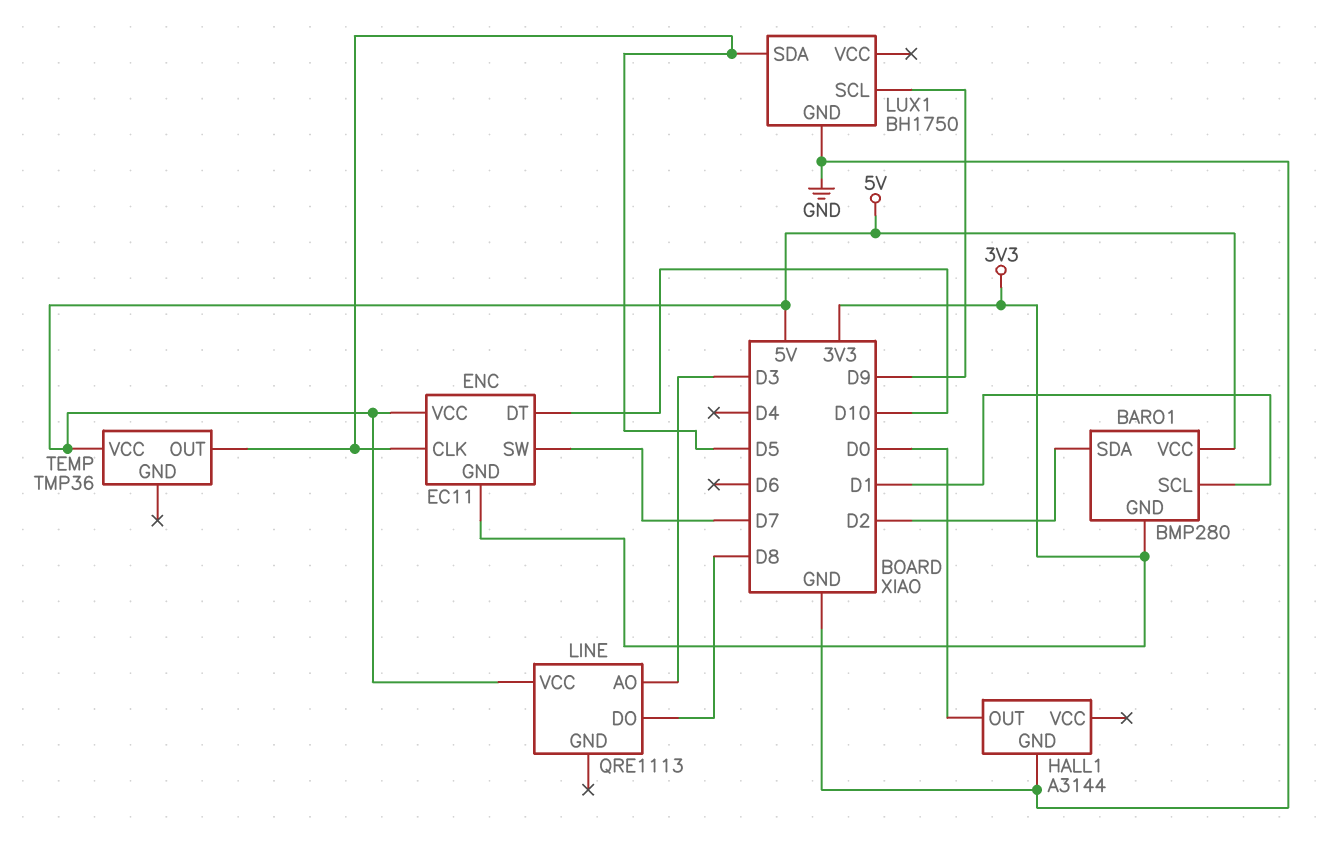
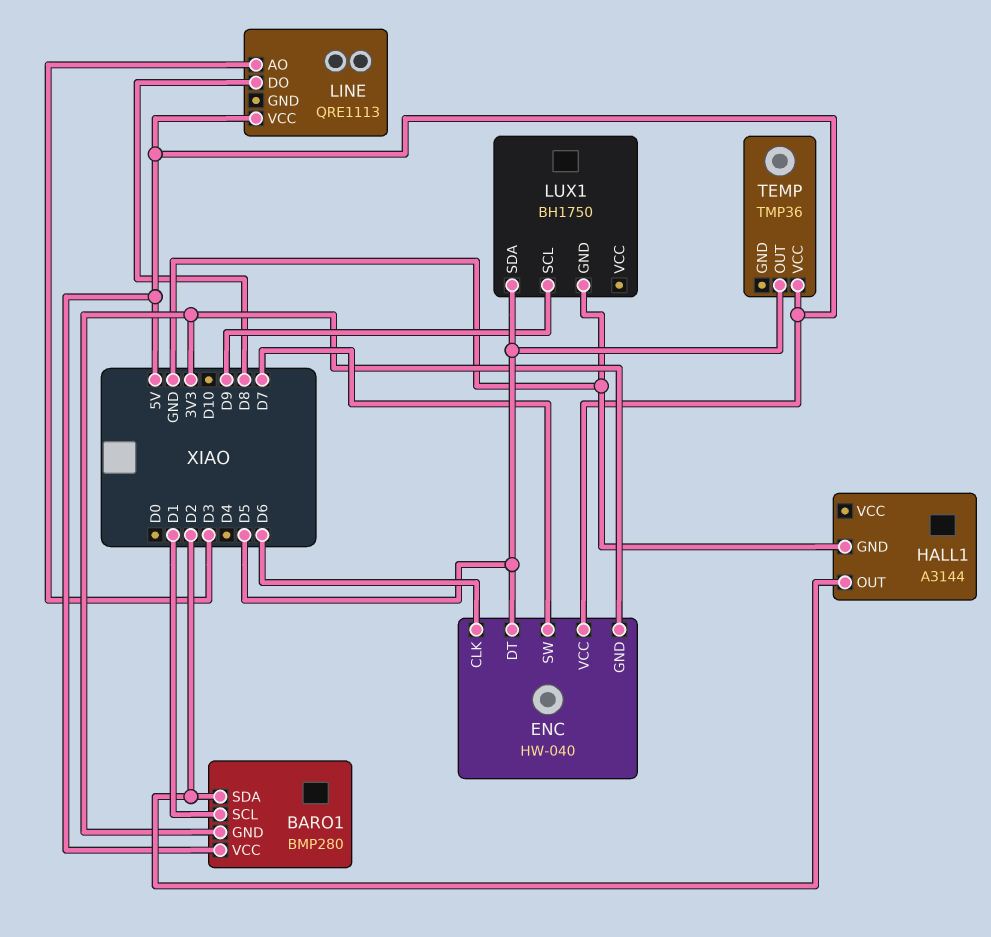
ENC: EC11 -> HW-040
ENC pin CLK: D5 -> D6
ENC pin DT: D10 -> D5
HALL1 pin OUT: D0 -> D2

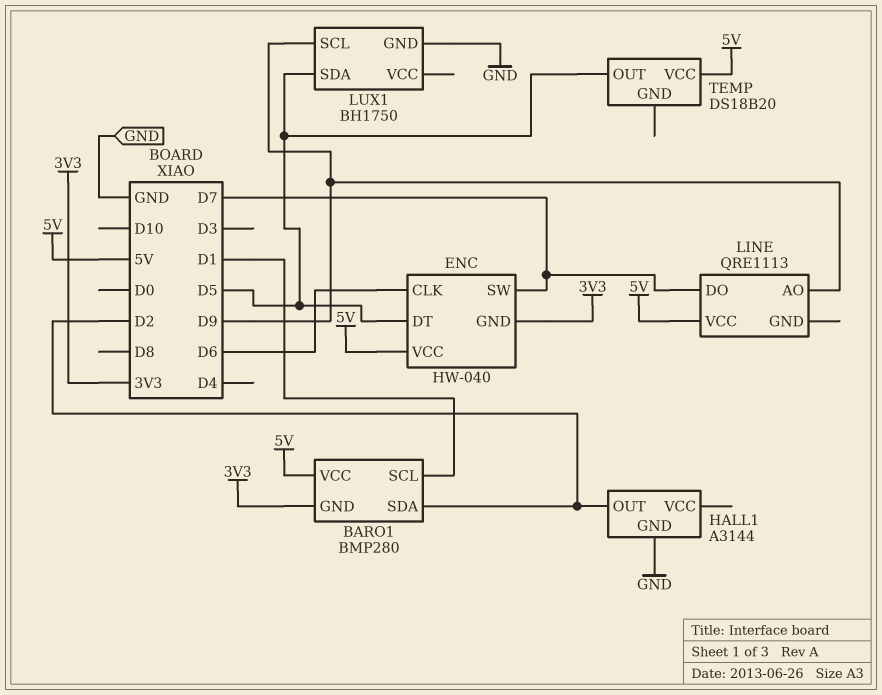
LINE pin AO: D3 -> D9
LINE pin DO: D8 -> D7
TEMP: TMP36 -> DS18B20

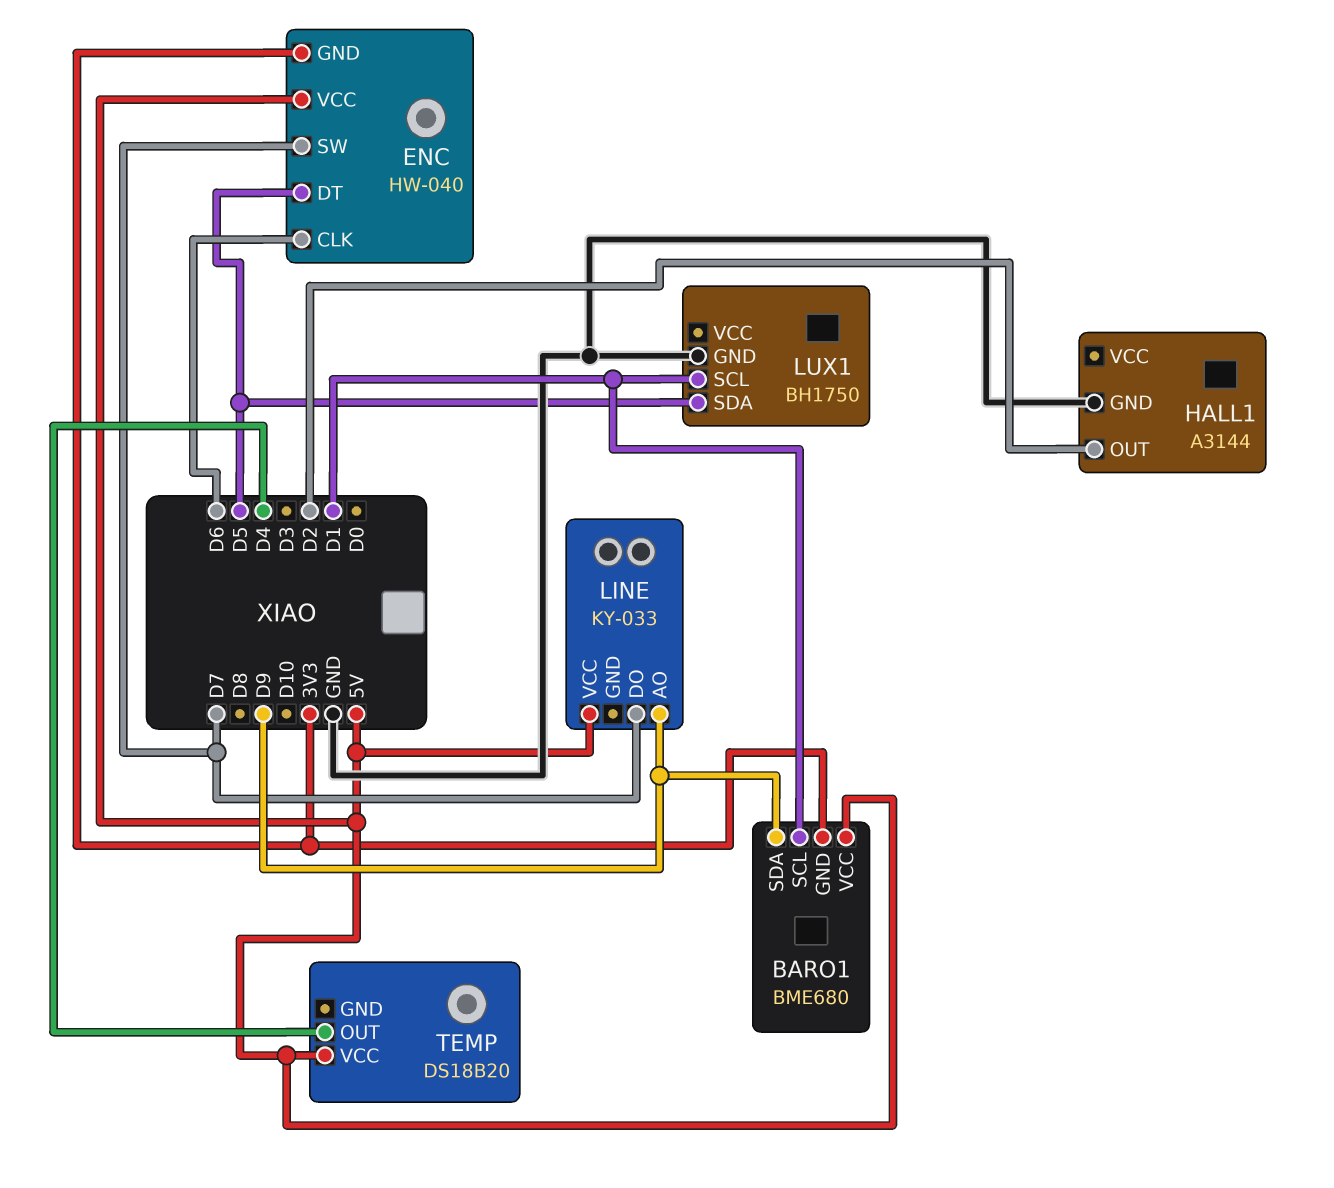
BARO1: BMP280 -> BME680
BARO1 pin SDA: D2 -> D9
LINE: QRE1113 -> KY-033
LUX1 pin SCL: D9 -> D1
TEMP pin OUT: D5 -> D4

